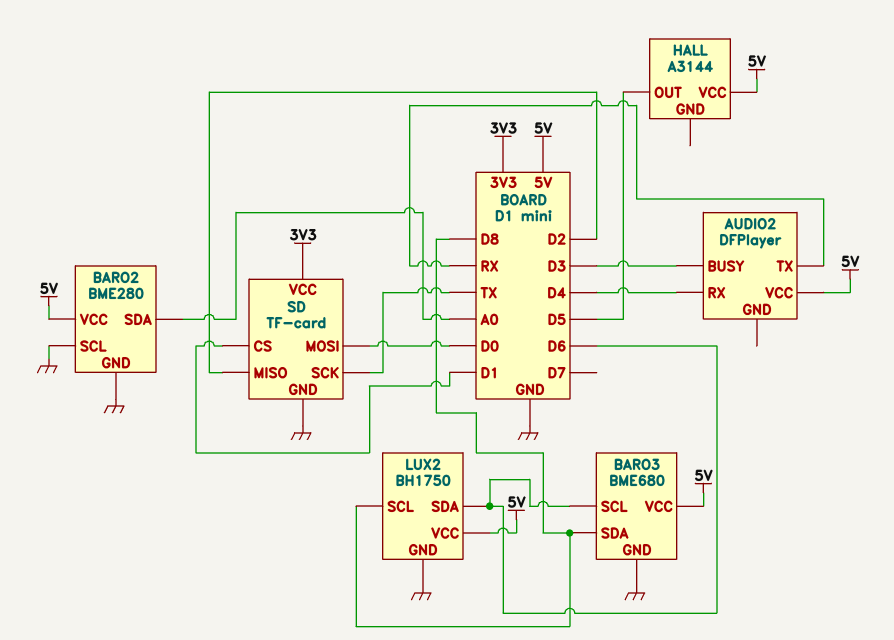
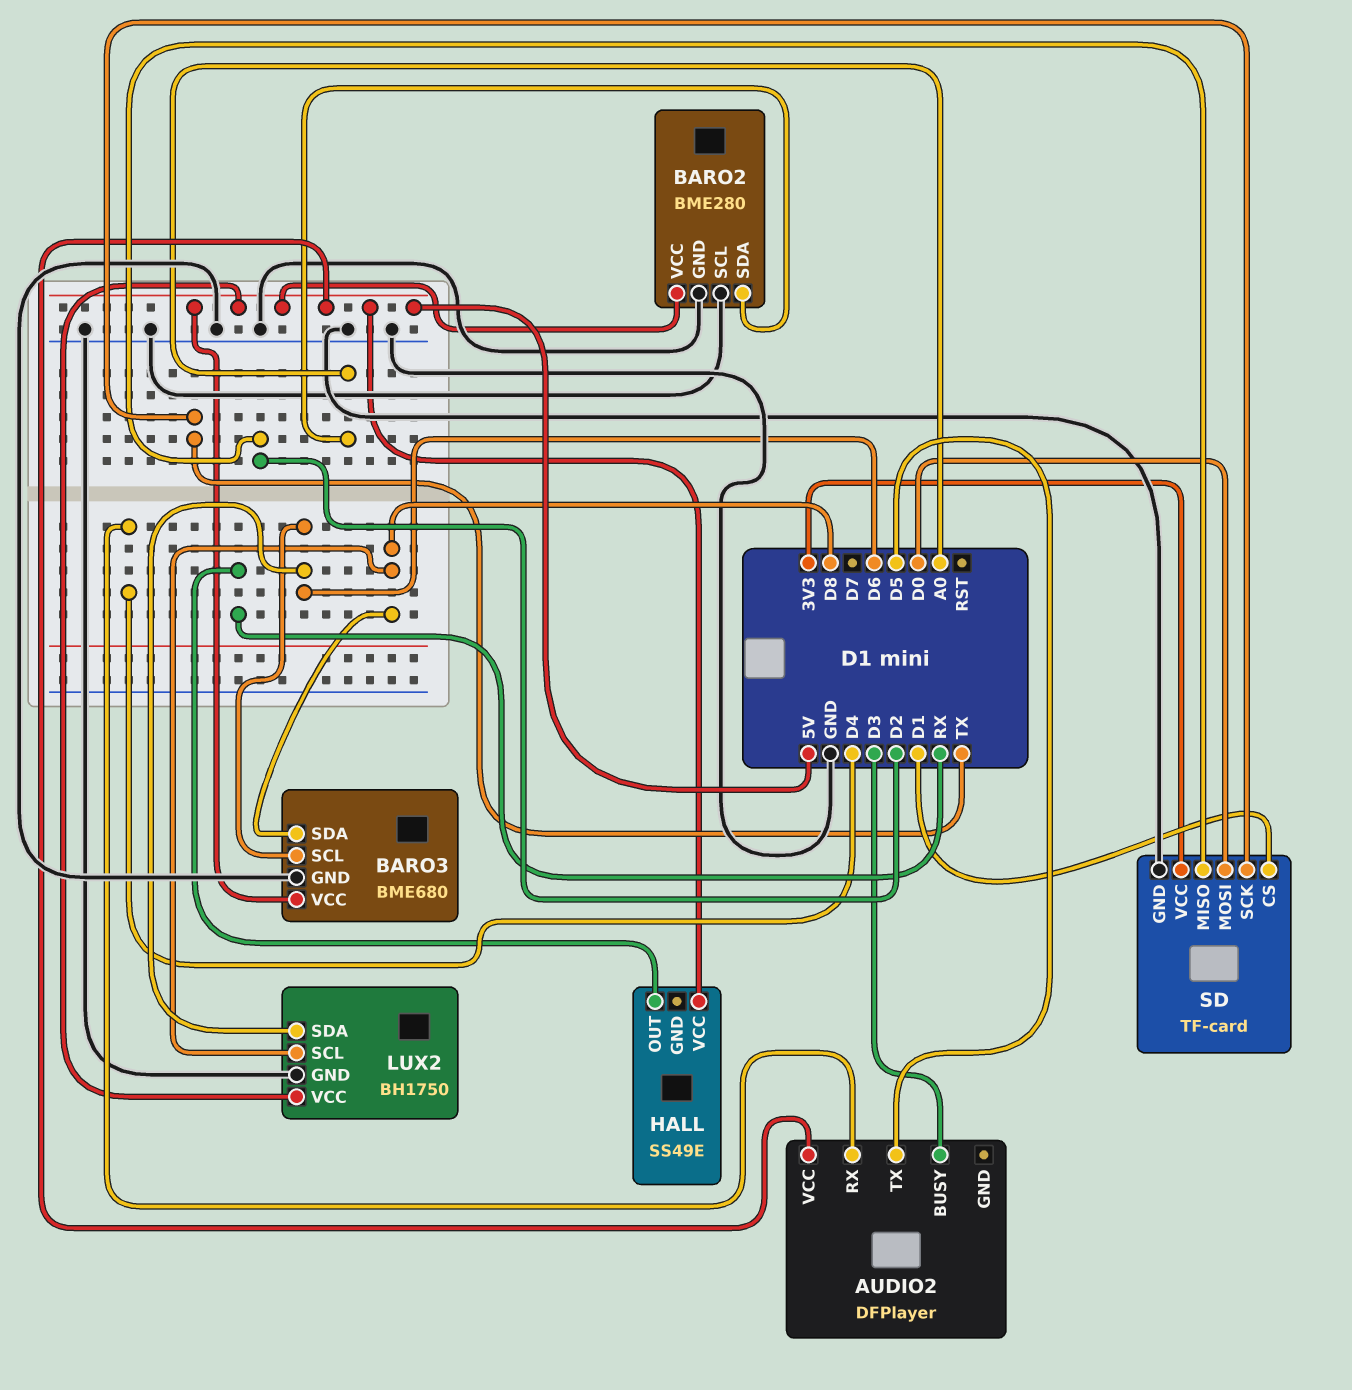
AUDIO2 pin TX: RX -> D5
HALL: A3144 -> SS49E
HALL pin OUT: D5 -> RX

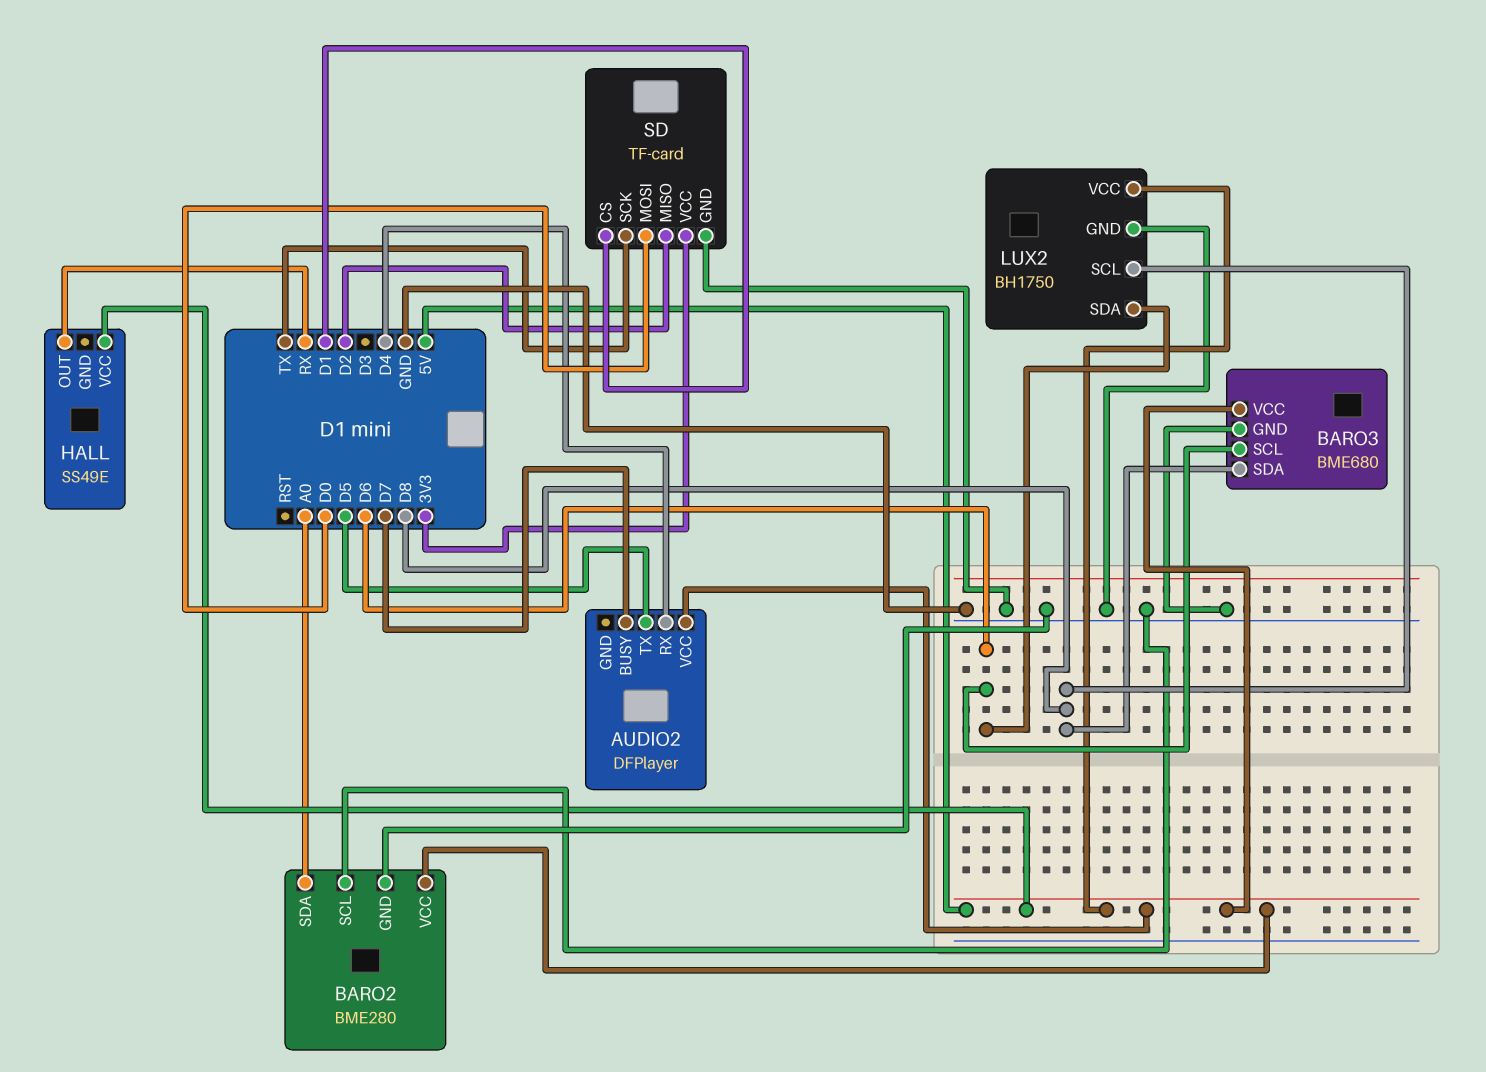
AUDIO2 pin BUSY: D3 -> D7

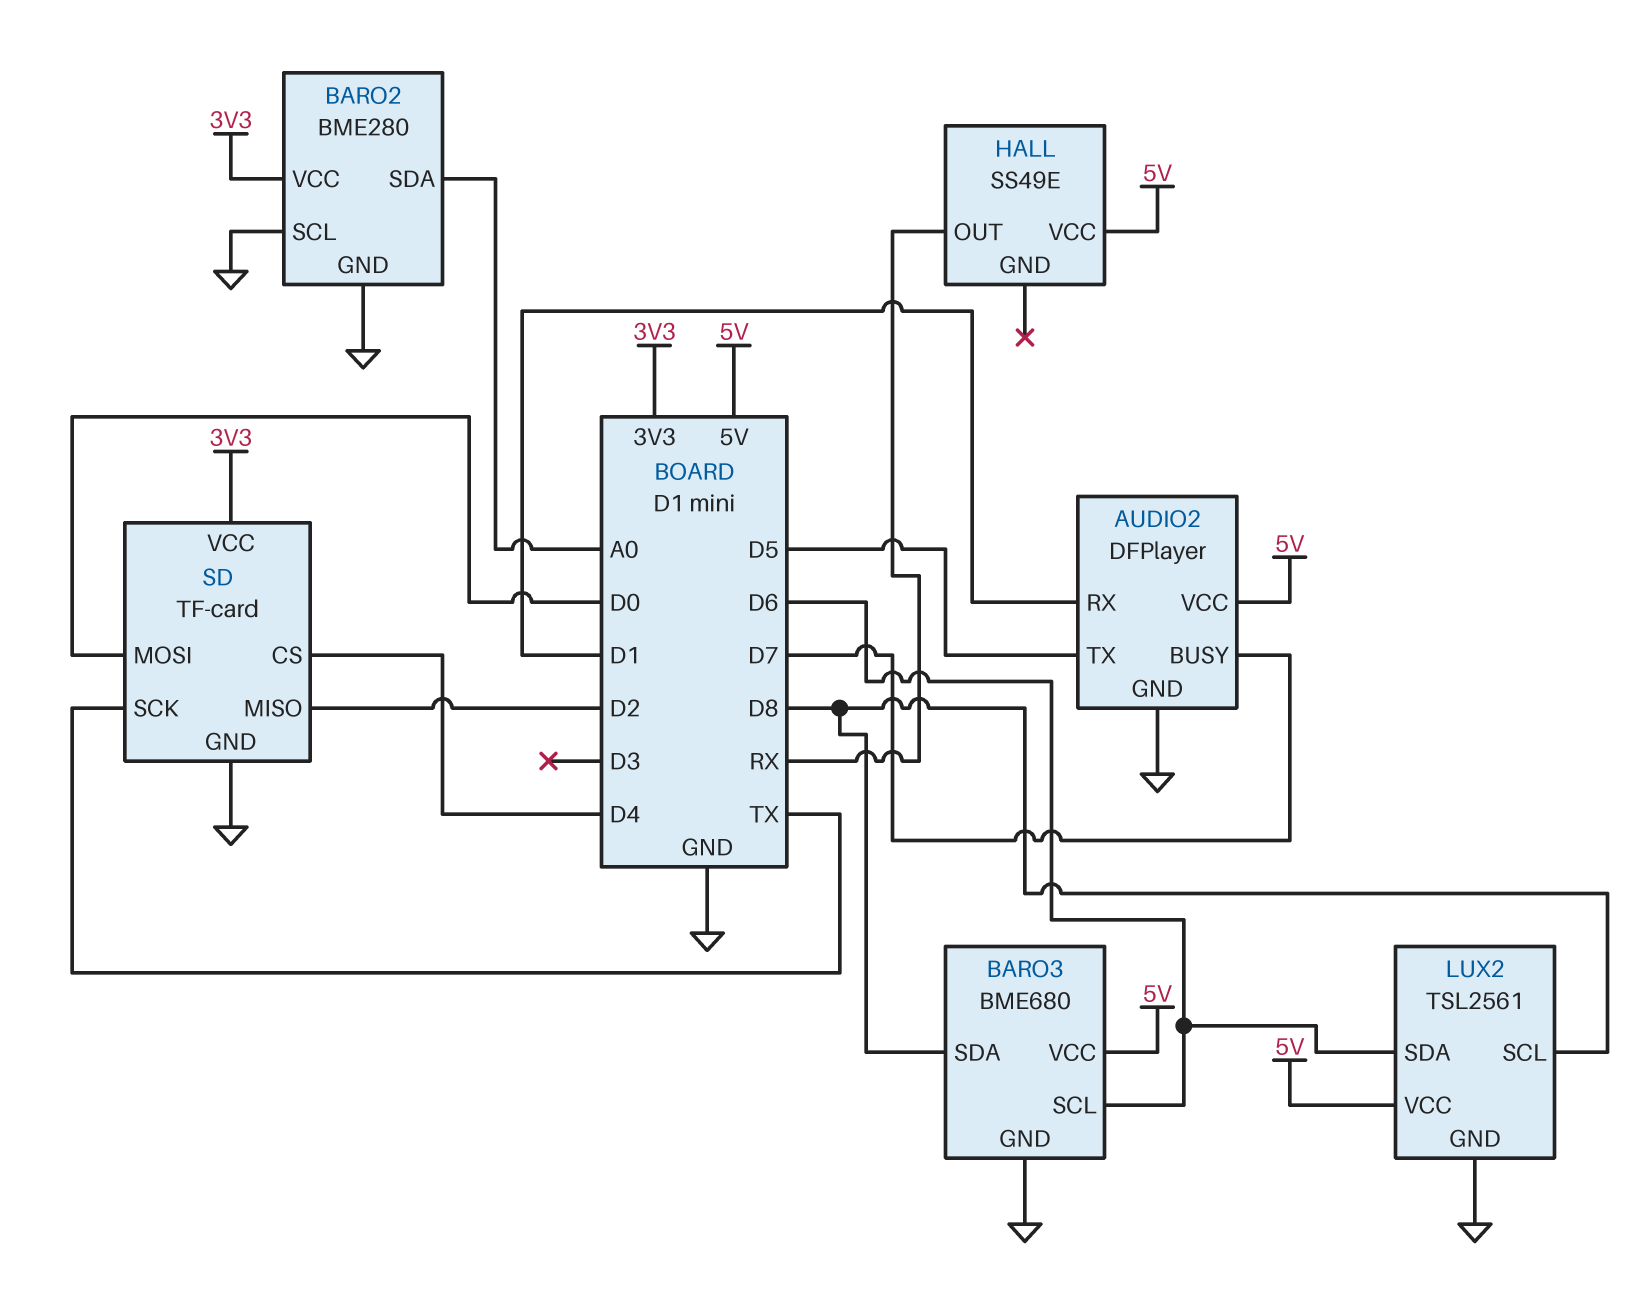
AUDIO2 pin GND: none -> GND
AUDIO2 pin RX: D4 -> D1
BARO2 pin VCC: 5V -> 3V3
LUX2: BH1750 -> TSL2561
SD pin CS: D1 -> D4

